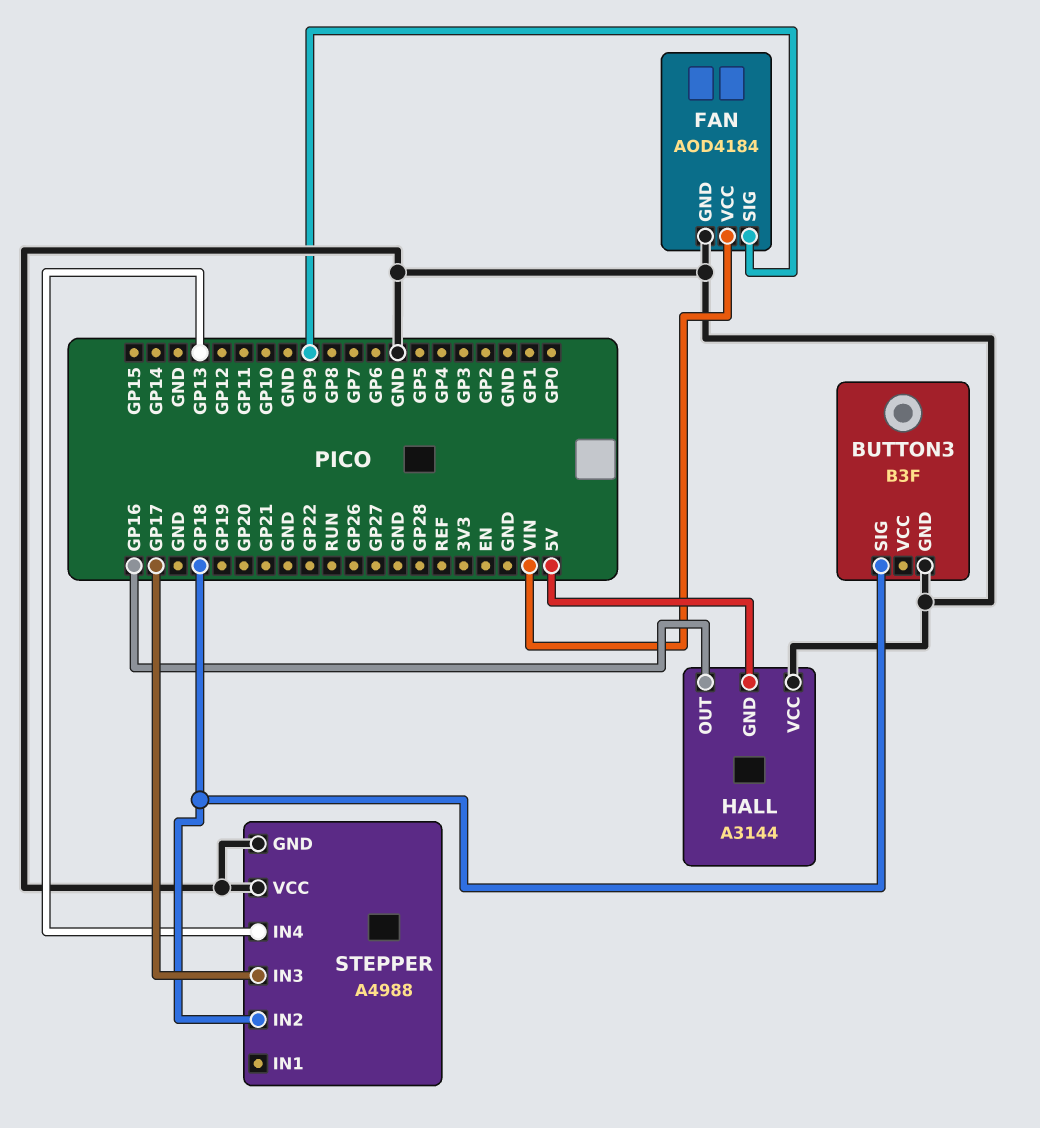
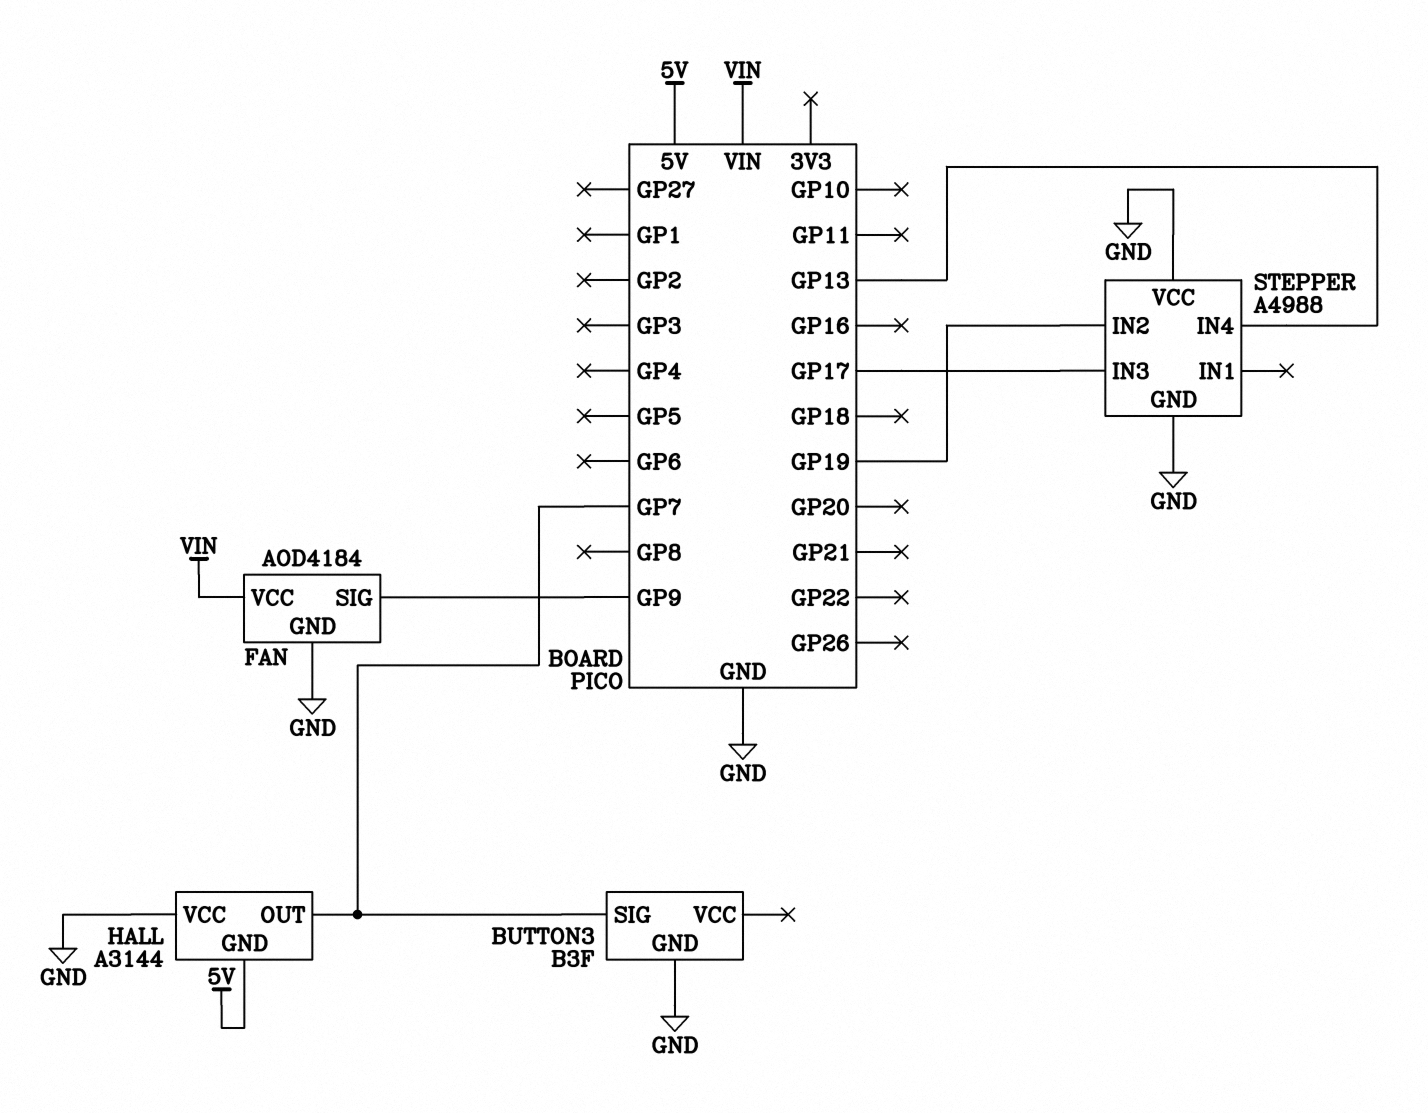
BUTTON3 pin SIG: GP18 -> GP7
HALL pin OUT: GP16 -> GP7
STEPPER pin IN2: GP18 -> GP19

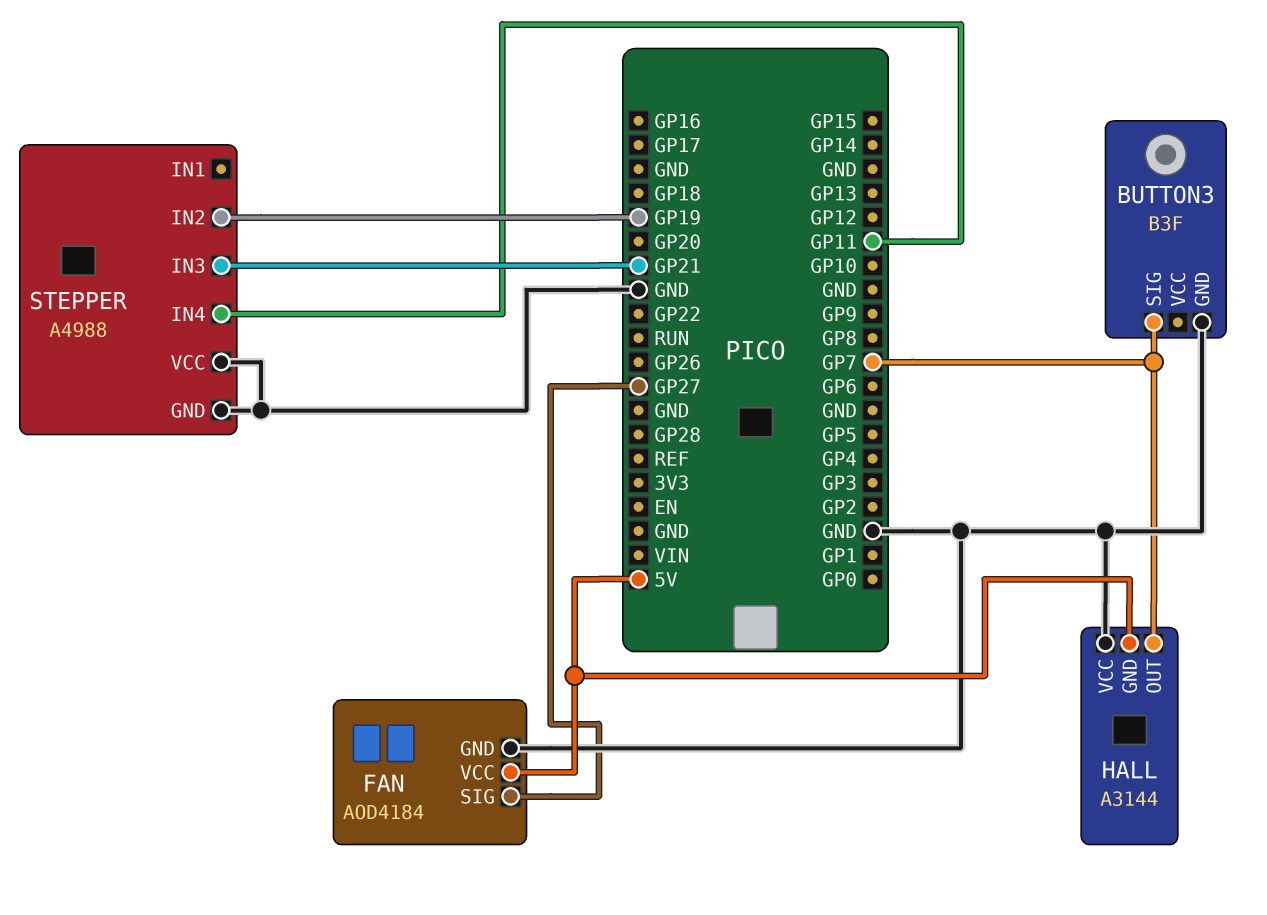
FAN pin SIG: GP9 -> GP27
FAN pin VCC: VIN -> 5V
STEPPER pin IN3: GP17 -> GP21
STEPPER pin IN4: GP13 -> GP11

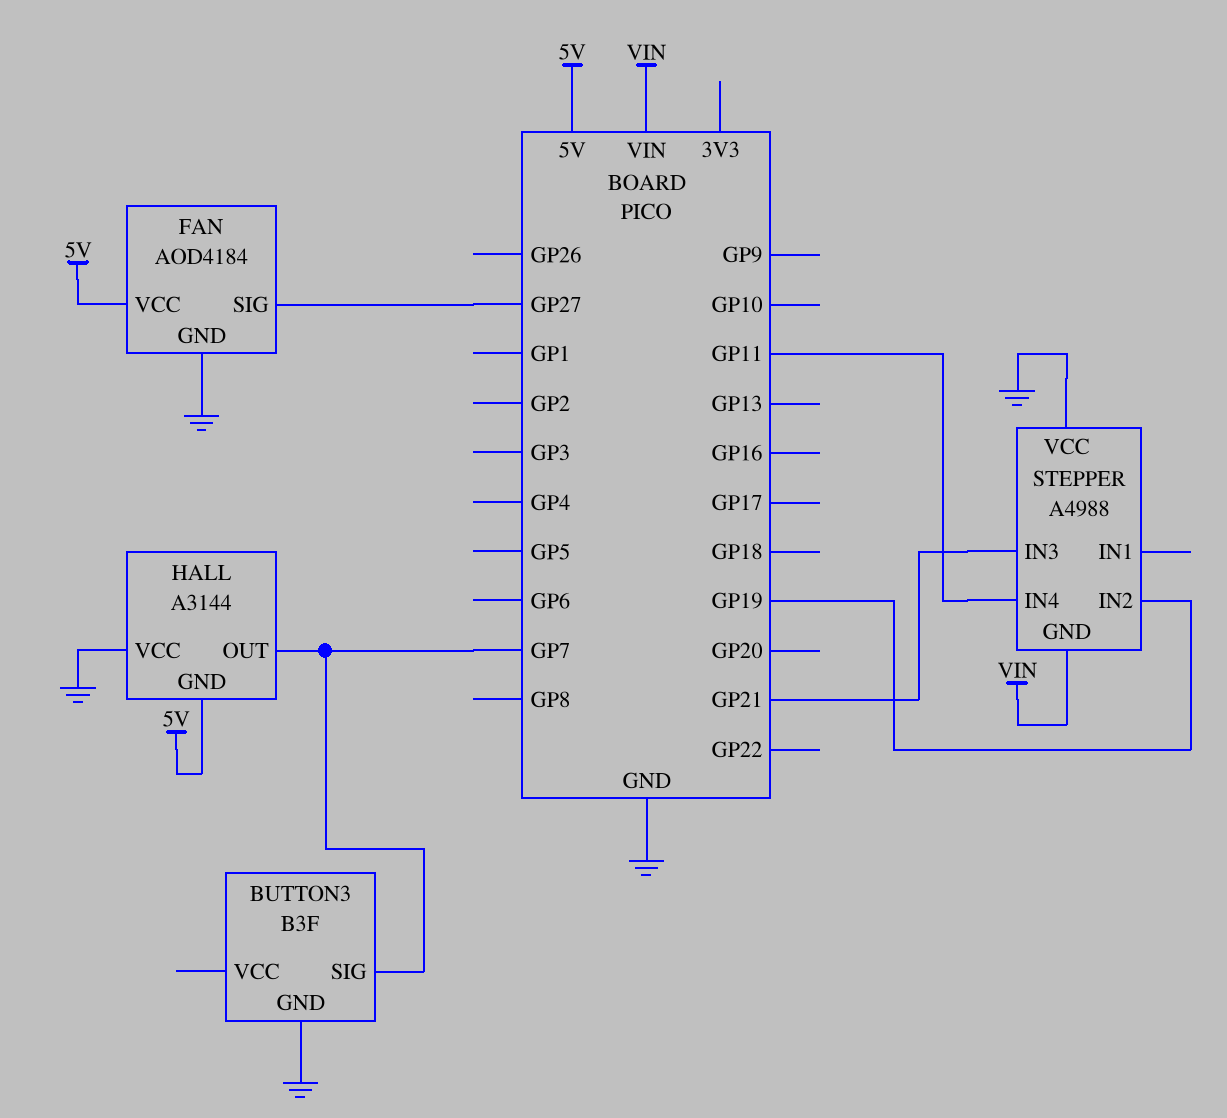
STEPPER pin GND: GND -> VIN

